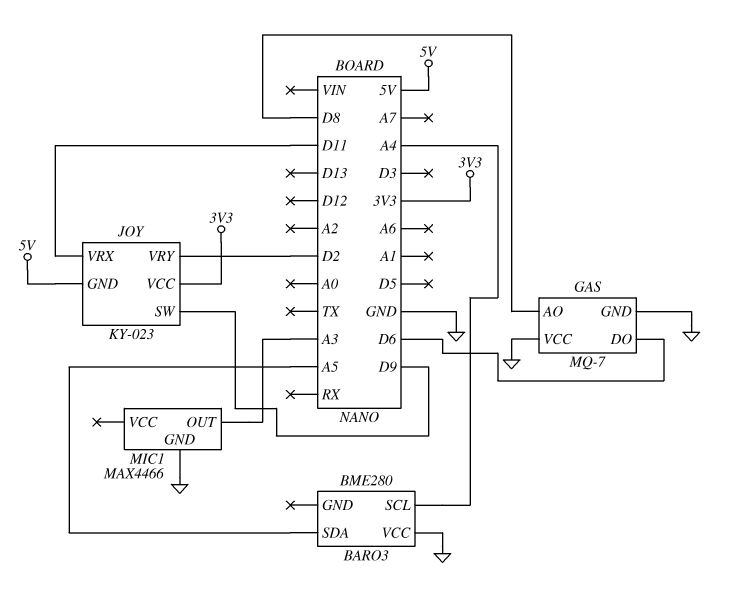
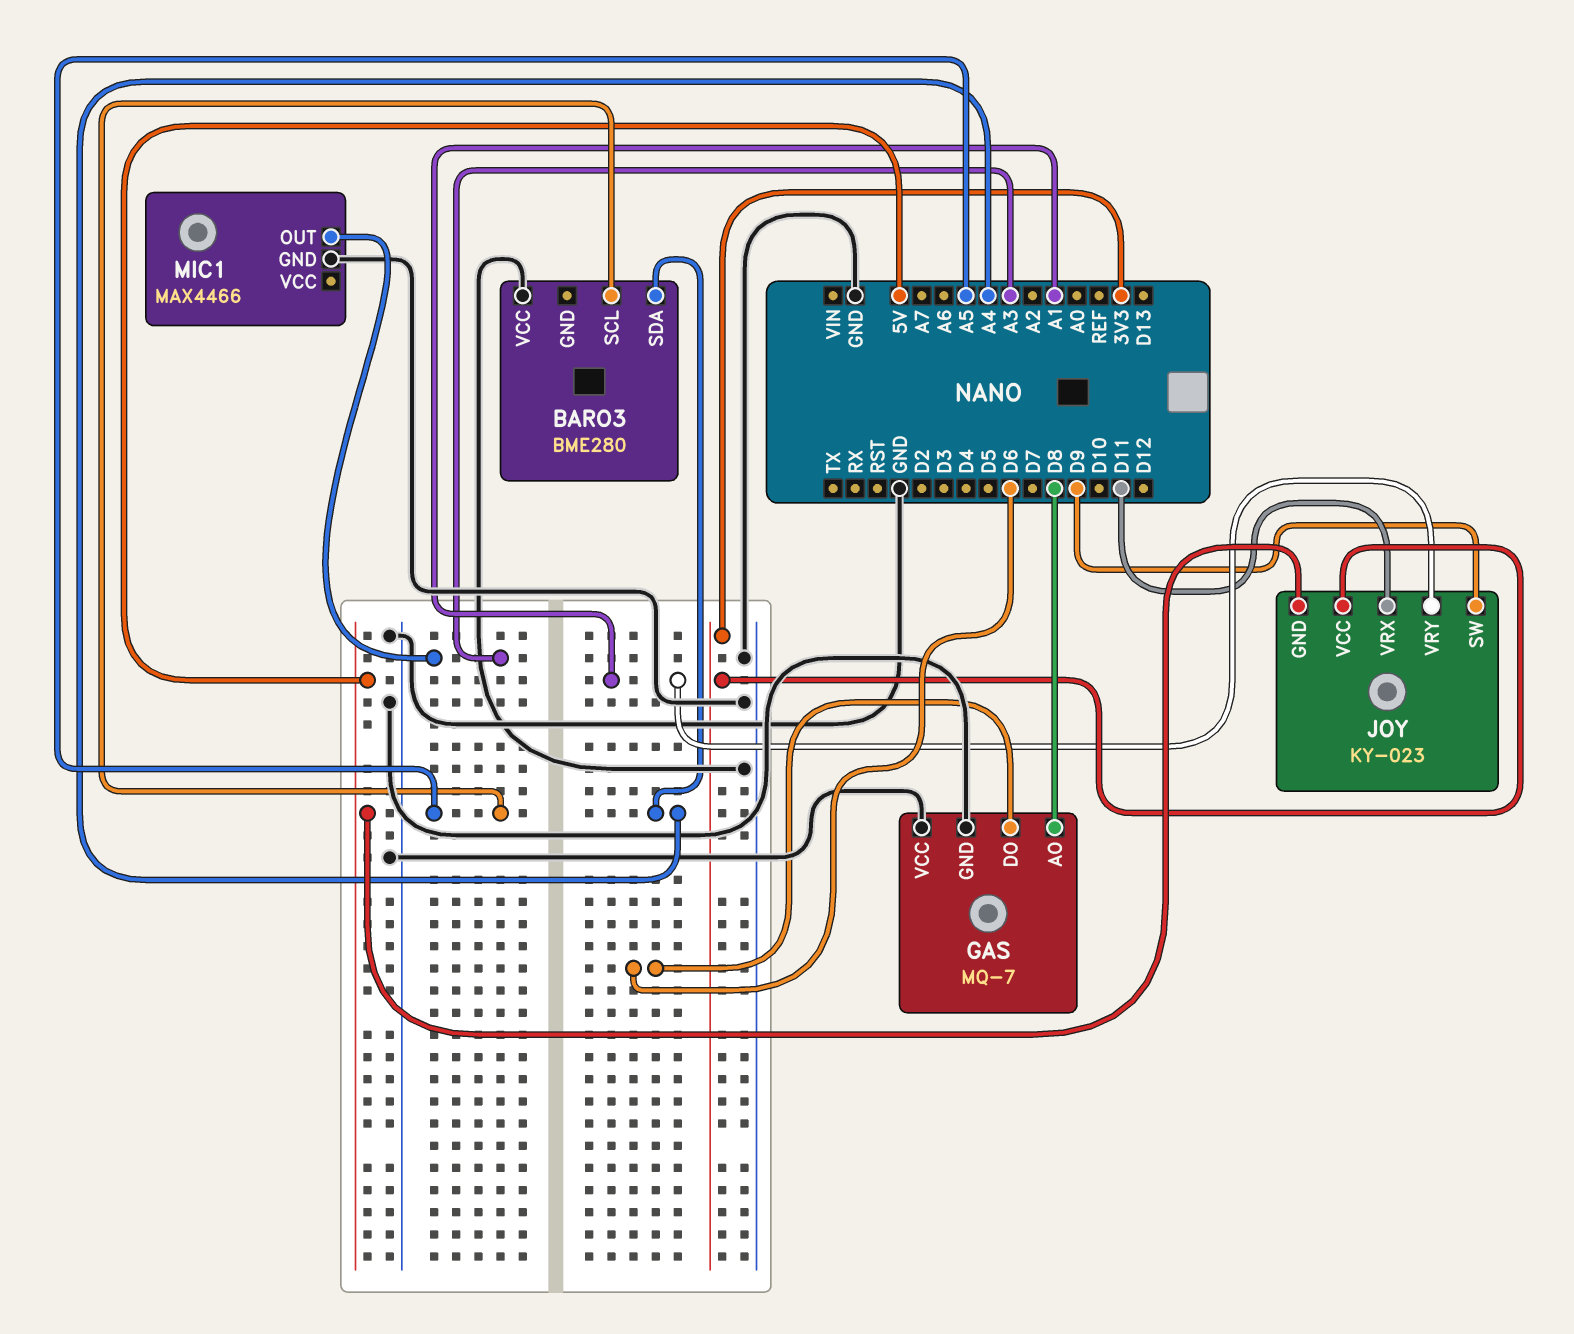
BARO3 pin SCL: A4 -> A5
BARO3 pin SDA: A5 -> A4
JOY pin VRY: D2 -> A1

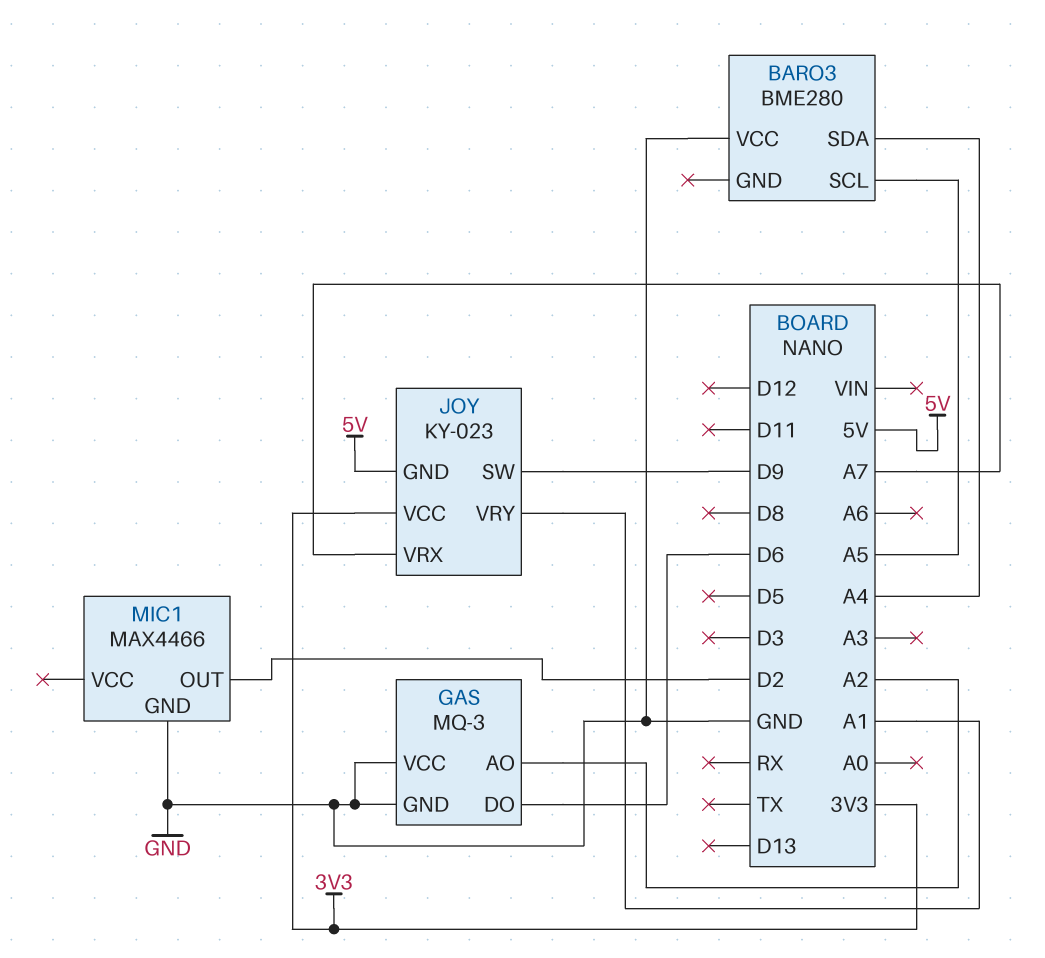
GAS: MQ-7 -> MQ-3
GAS pin AO: D8 -> A2
JOY pin VRX: D11 -> A7
MIC1 pin OUT: A3 -> D2

